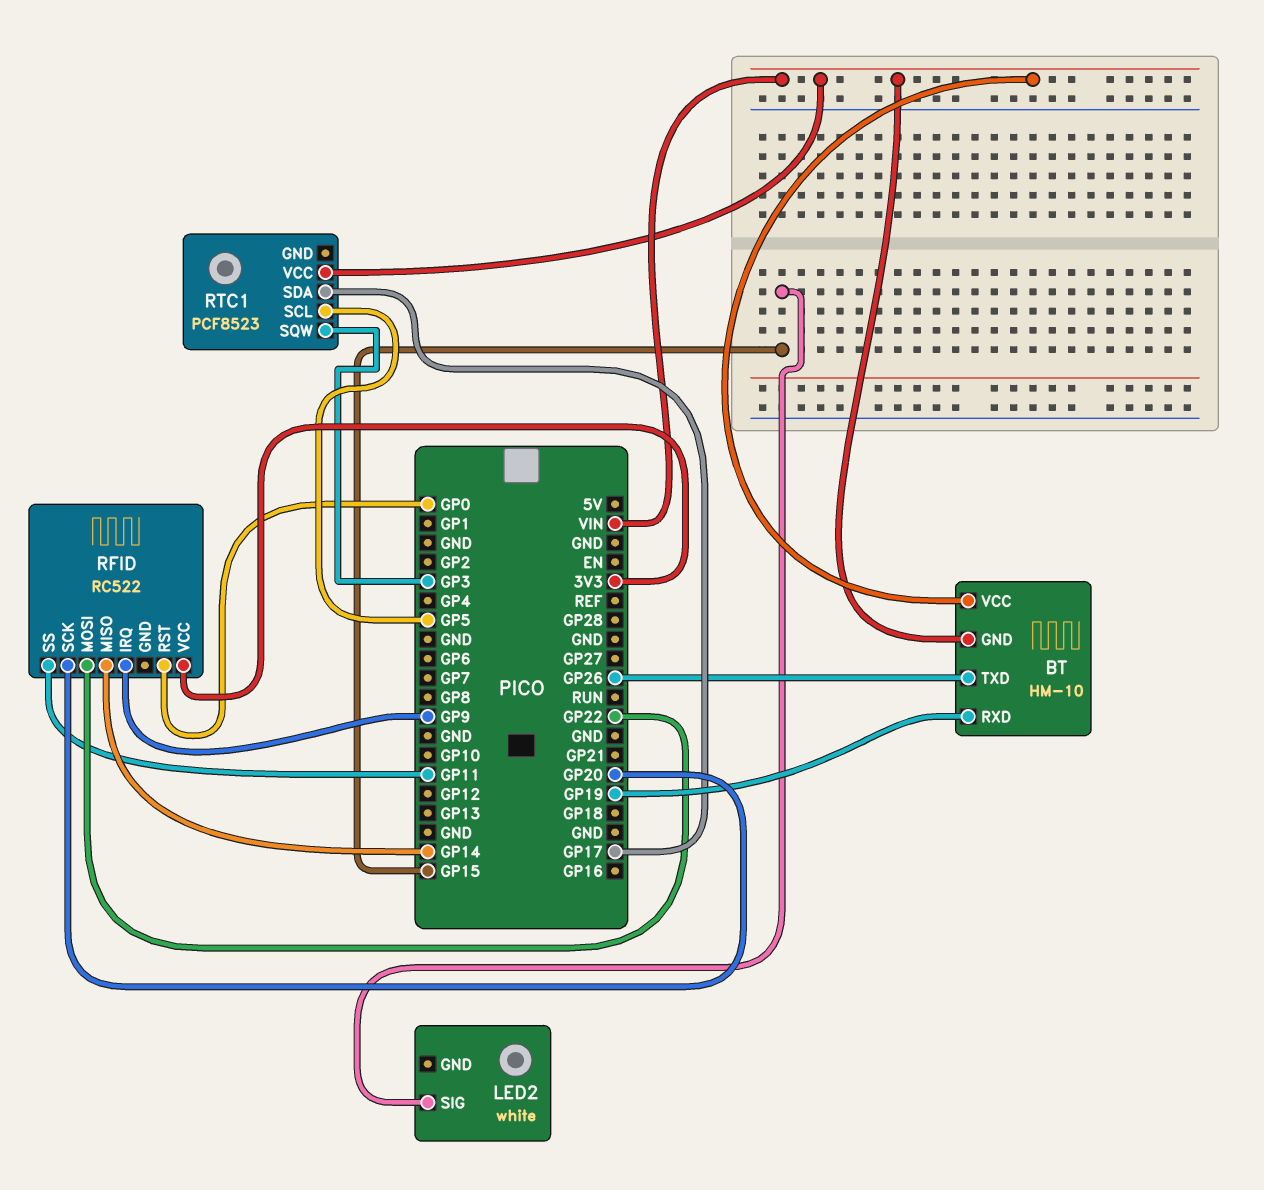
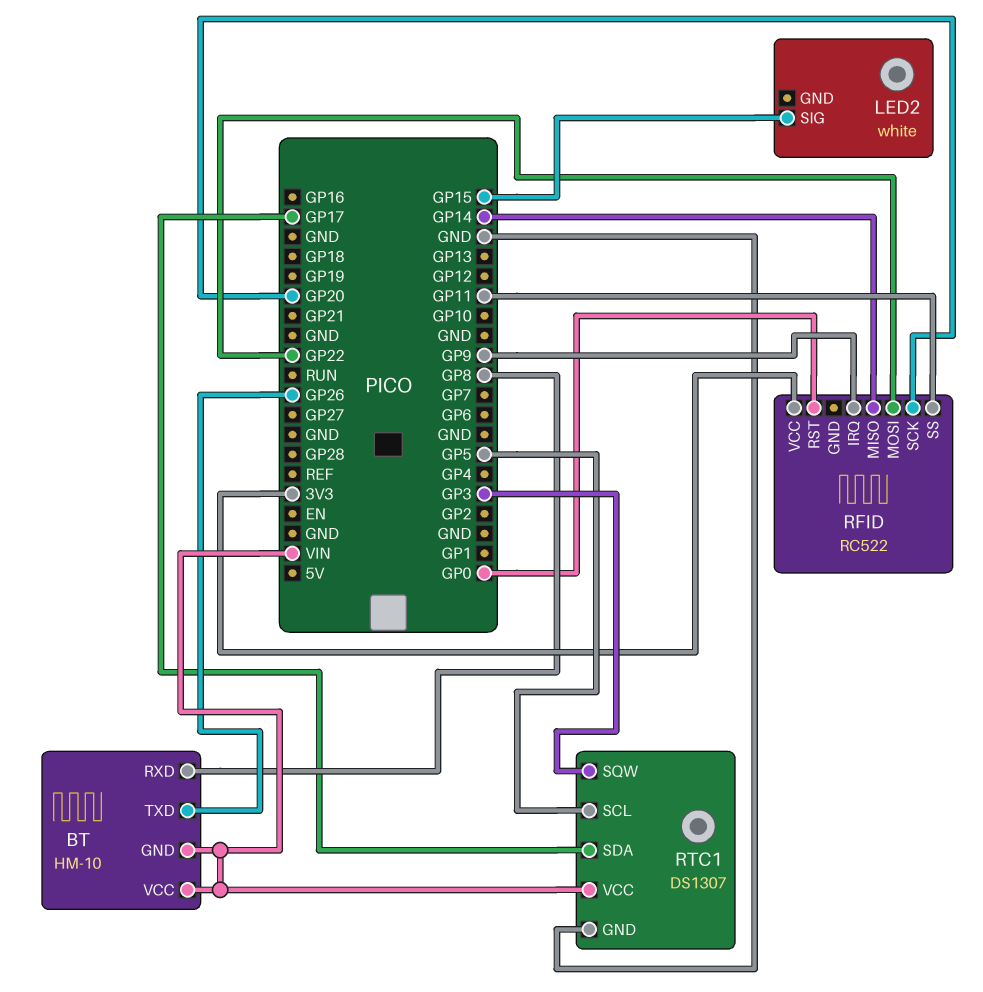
BT pin RXD: GP19 -> GP8
RTC1: PCF8523 -> DS1307
RTC1 pin GND: none -> GND

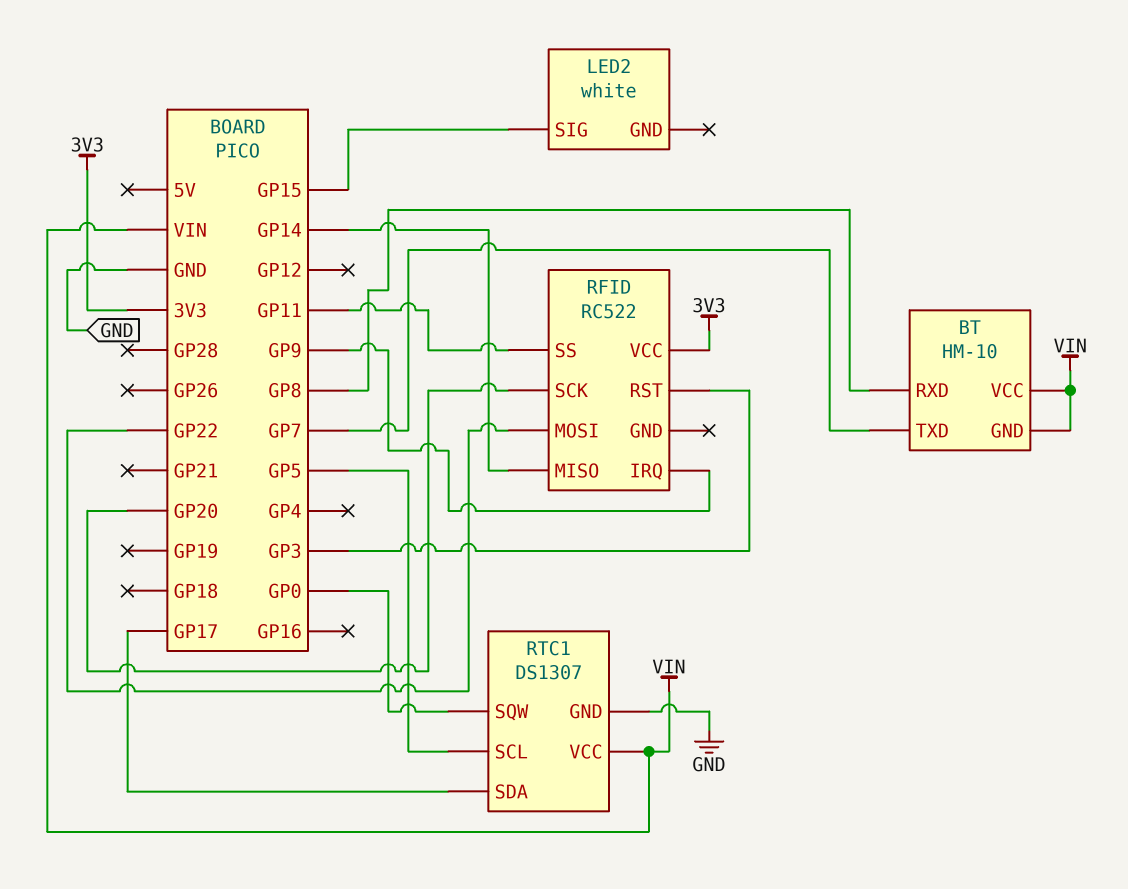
BT pin TXD: GP26 -> GP7
RFID pin RST: GP0 -> GP3
RTC1 pin SQW: GP3 -> GP0

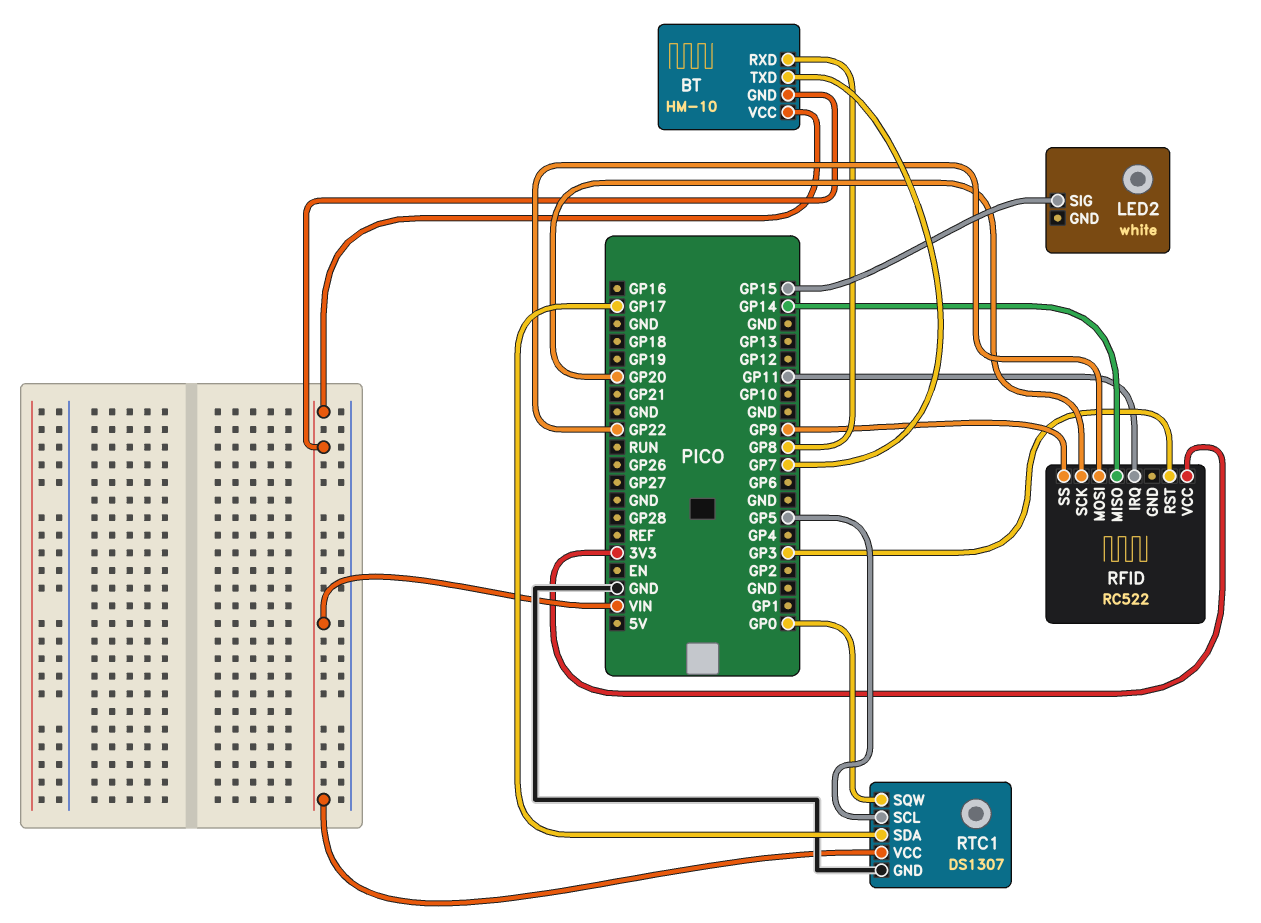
RFID pin IRQ: GP9 -> GP11
RFID pin SS: GP11 -> GP9

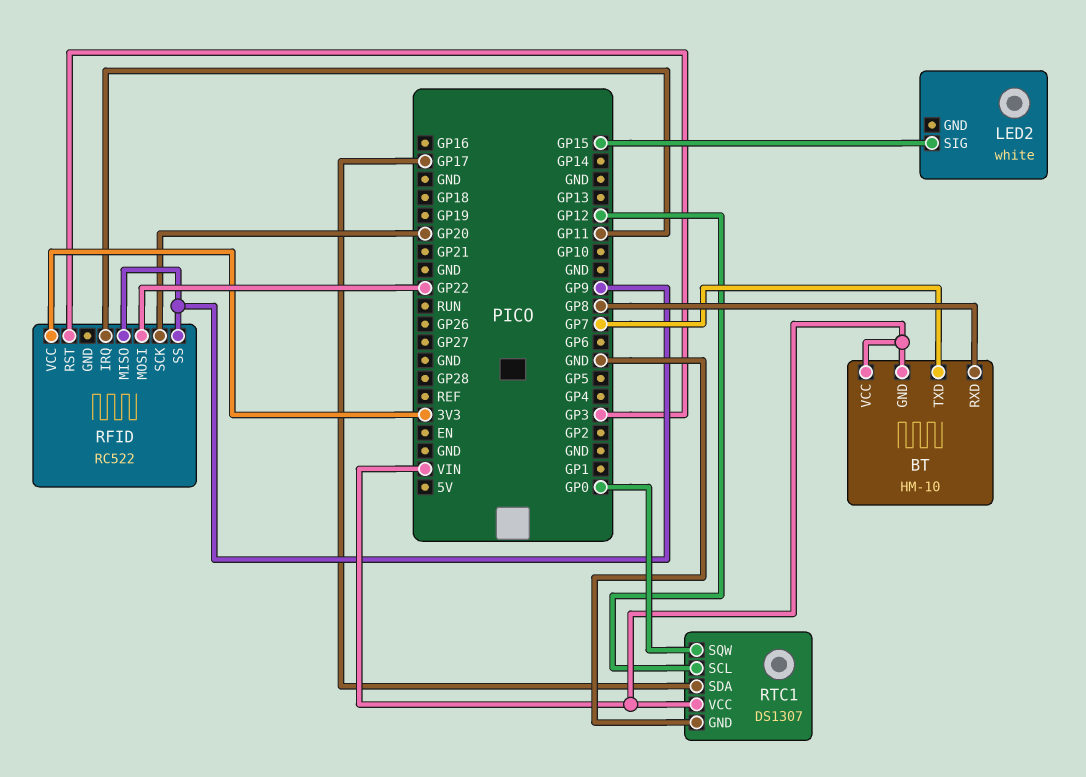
RFID pin MISO: GP14 -> GP9
RTC1 pin SCL: GP5 -> GP12

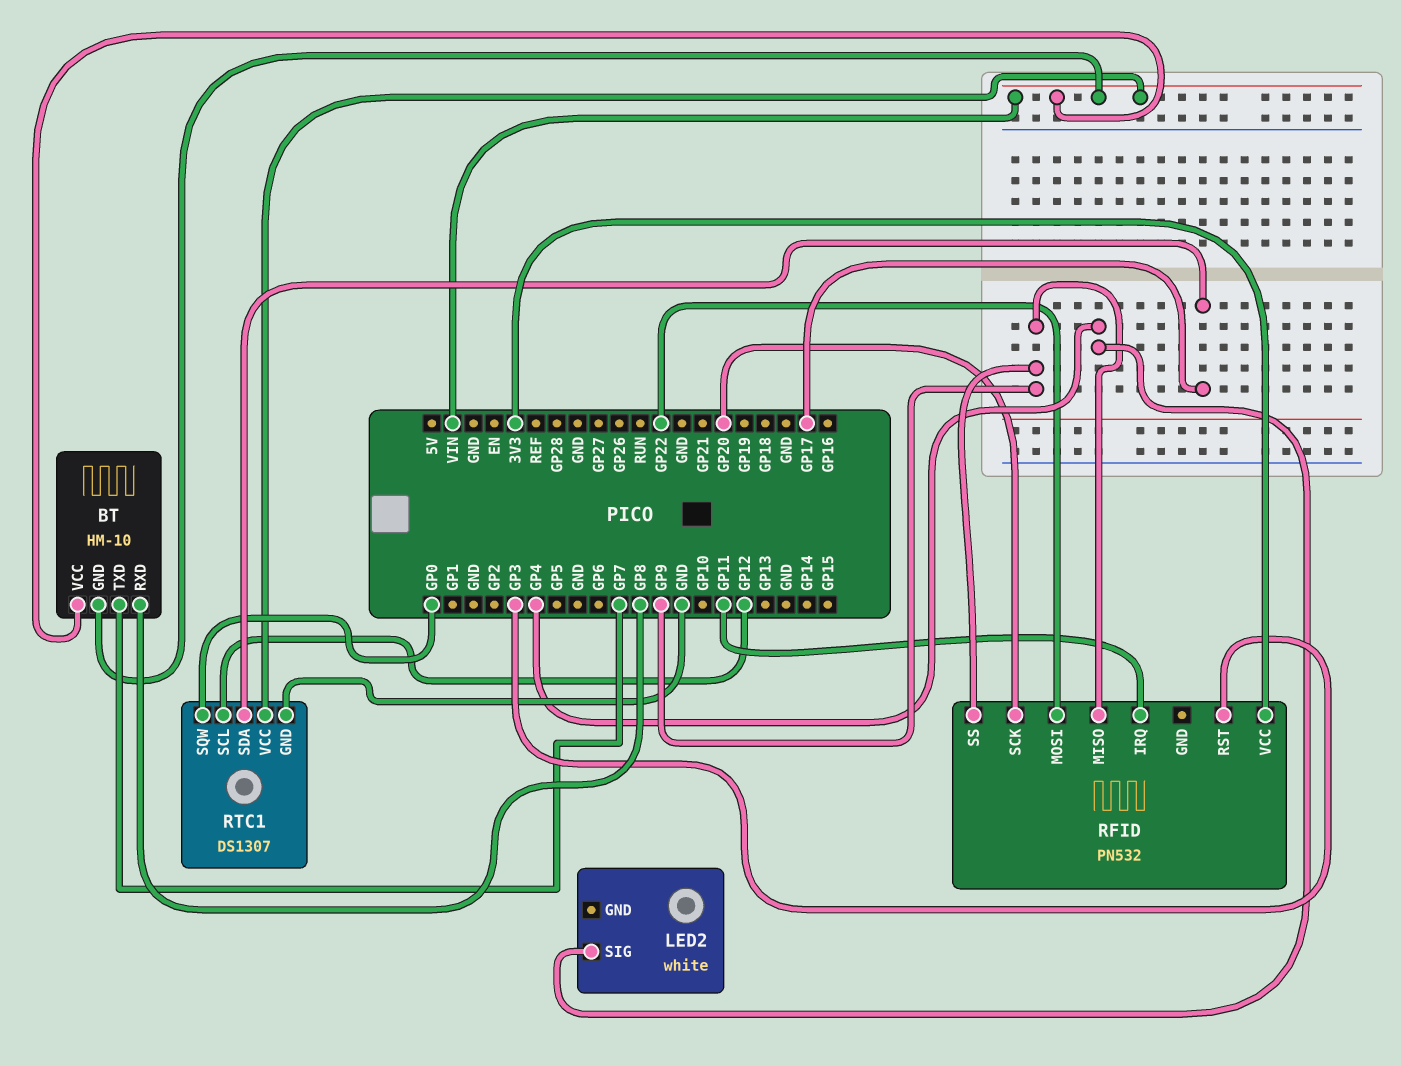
LED2 pin SIG: GP15 -> GP4
RFID: RC522 -> PN532

